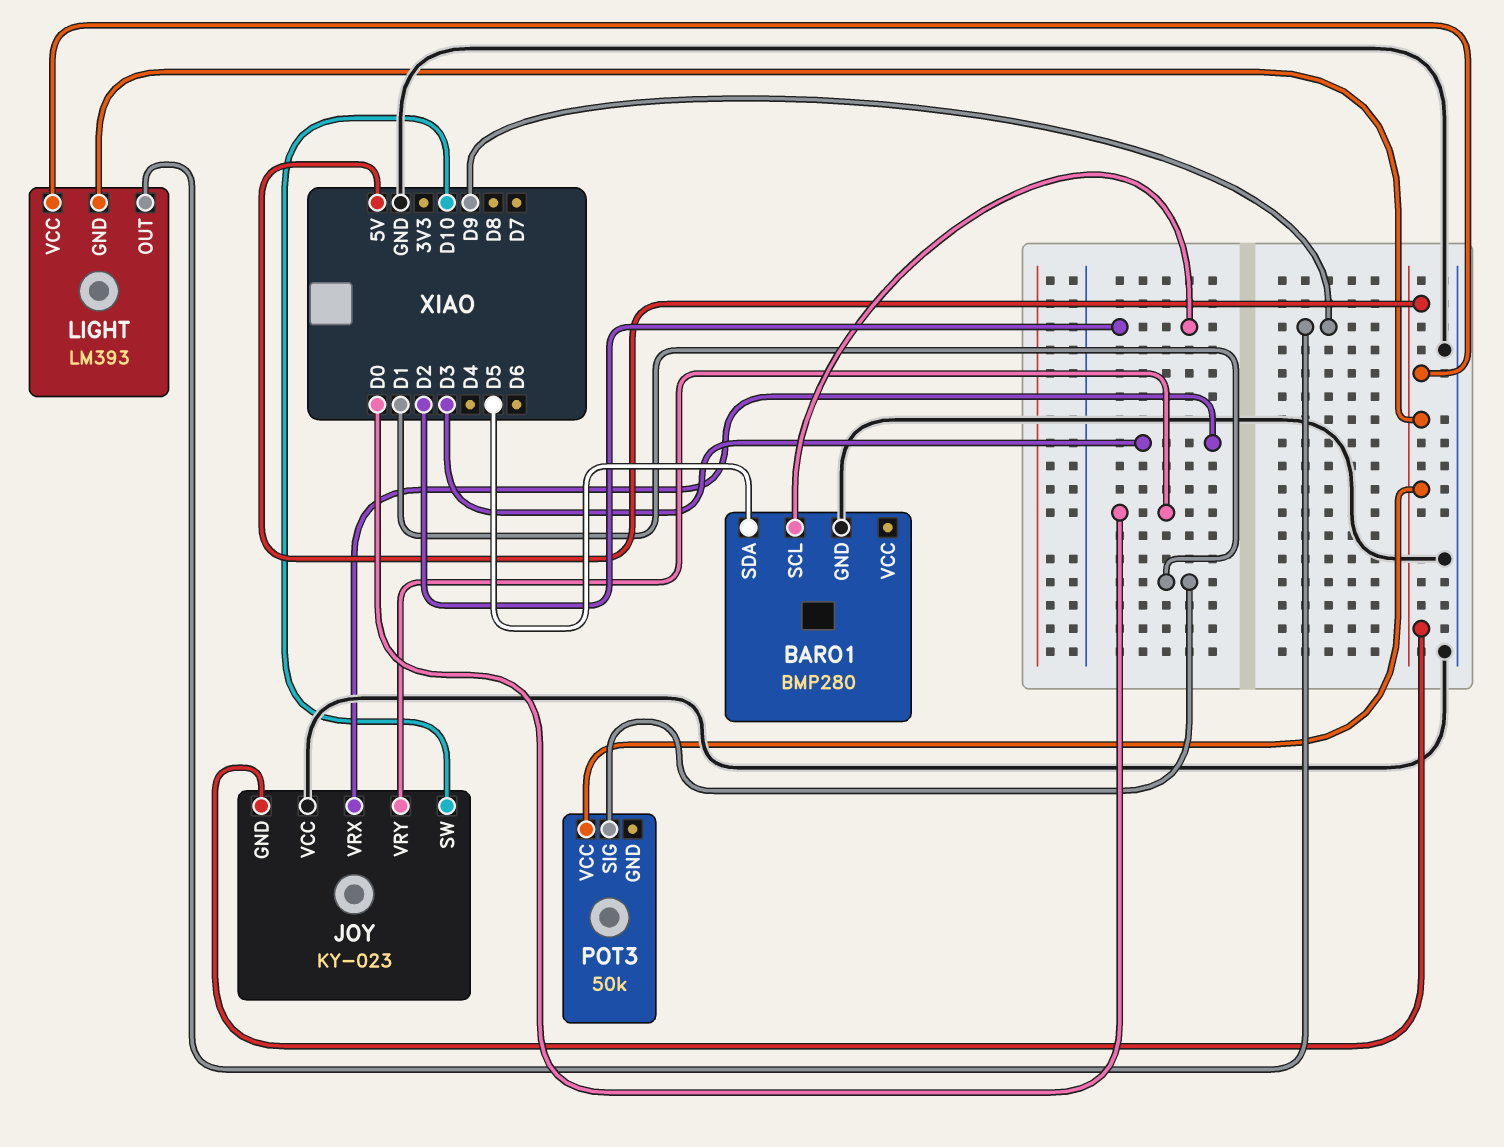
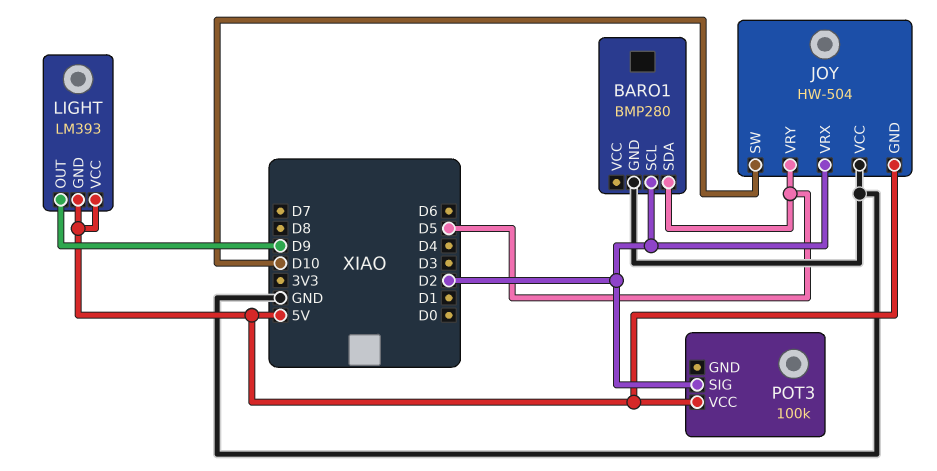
JOY: KY-023 -> HW-504
JOY pin VRX: D3 -> D2
JOY pin VRY: D0 -> D5
POT3: 50k -> 100k
POT3 pin SIG: D1 -> D2

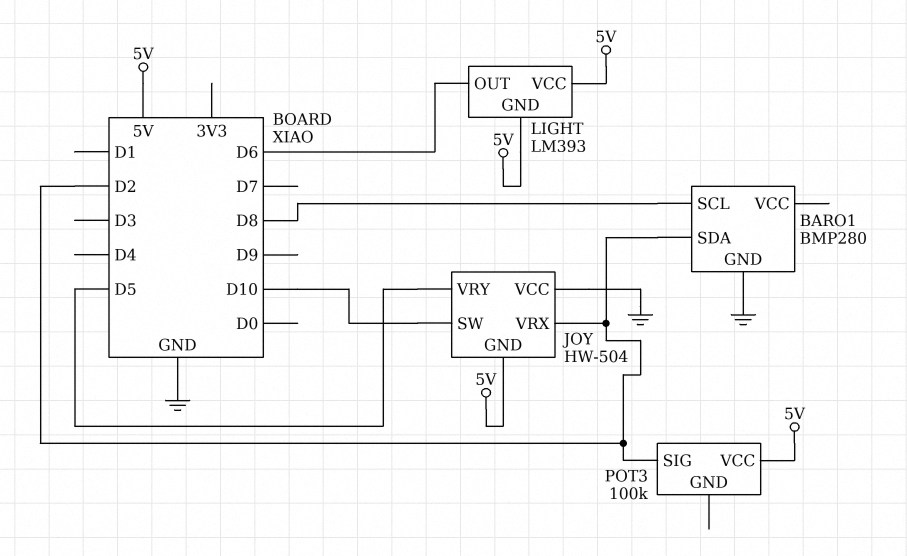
BARO1 pin SCL: D2 -> D8
BARO1 pin SDA: D5 -> D2
LIGHT pin OUT: D9 -> D6

